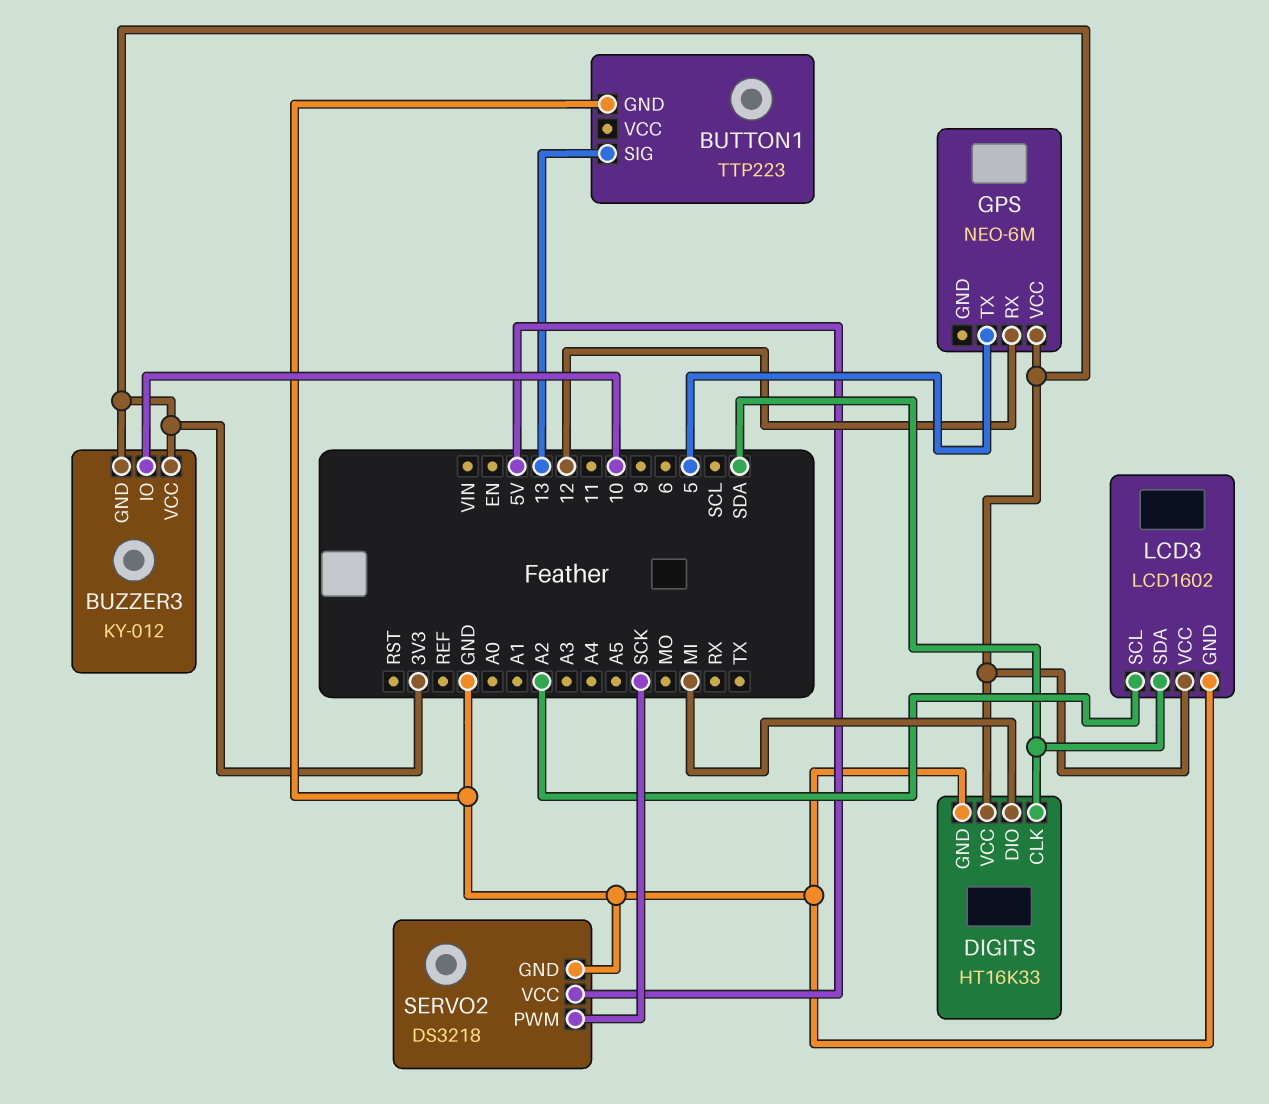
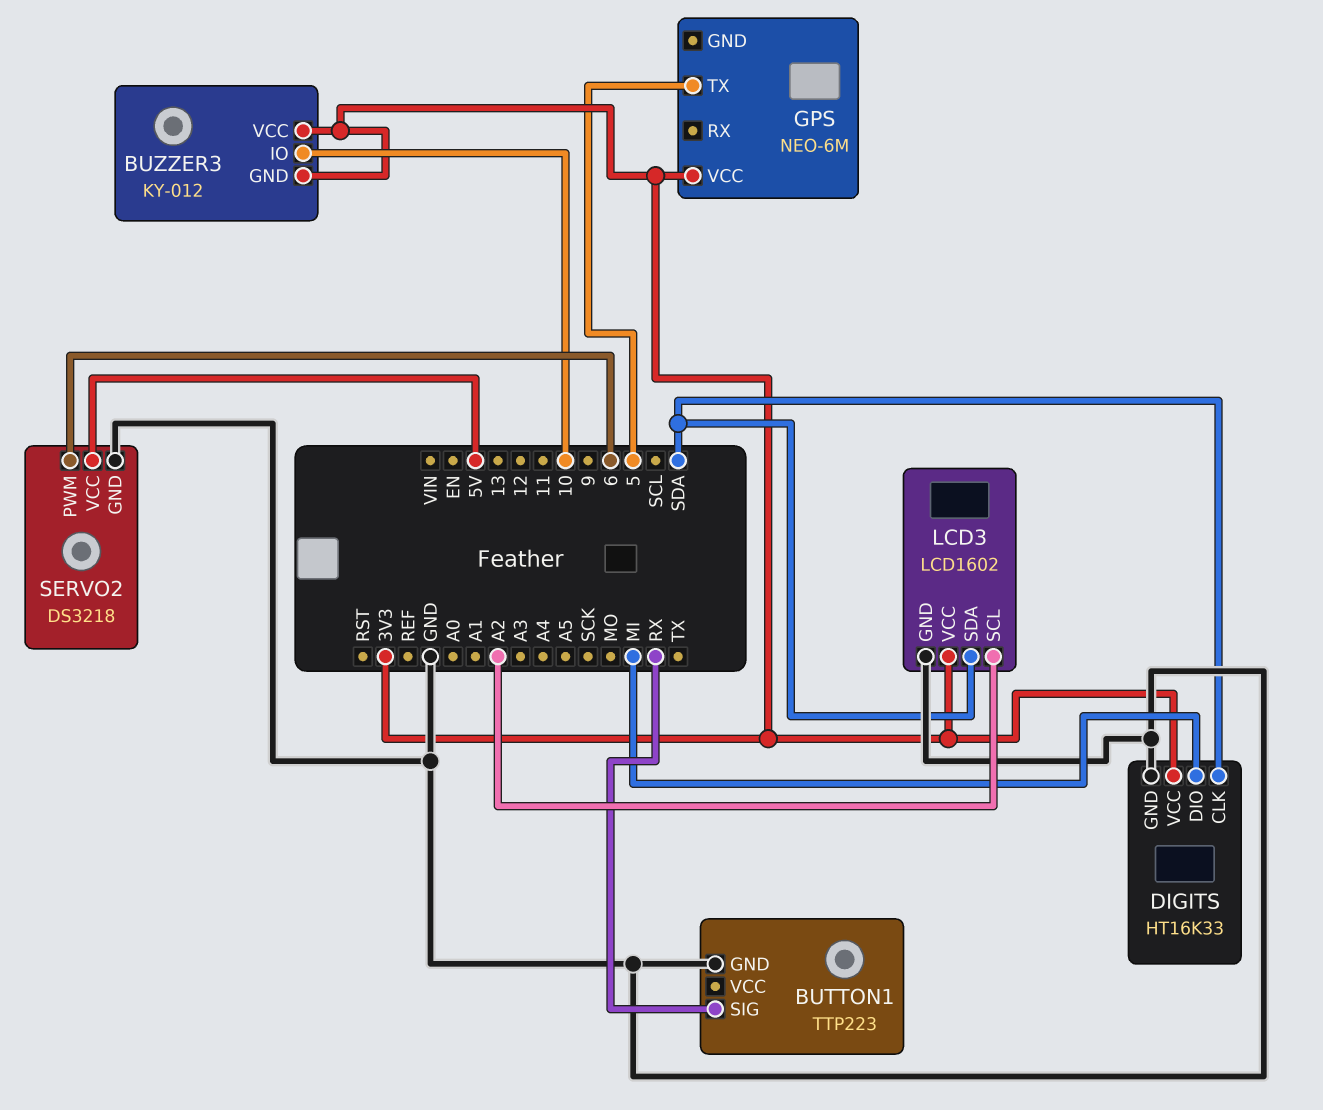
BUTTON1 pin SIG: 13 -> RX
GPS pin RX: 12 -> none
SERVO2 pin PWM: SCK -> 6

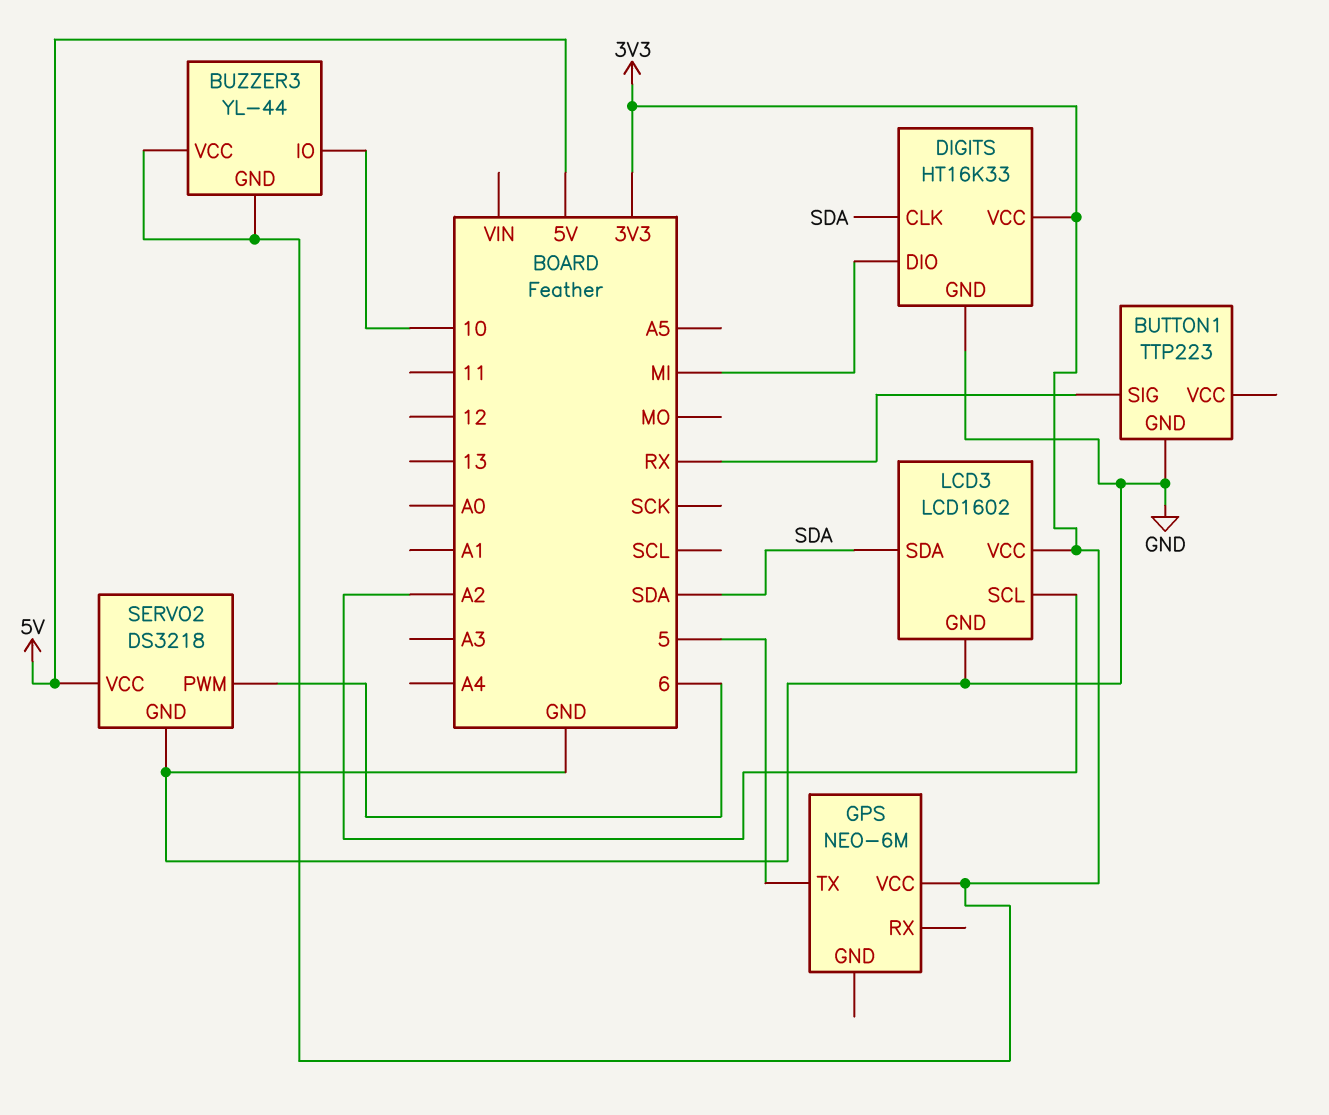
BUZZER3: KY-012 -> YL-44

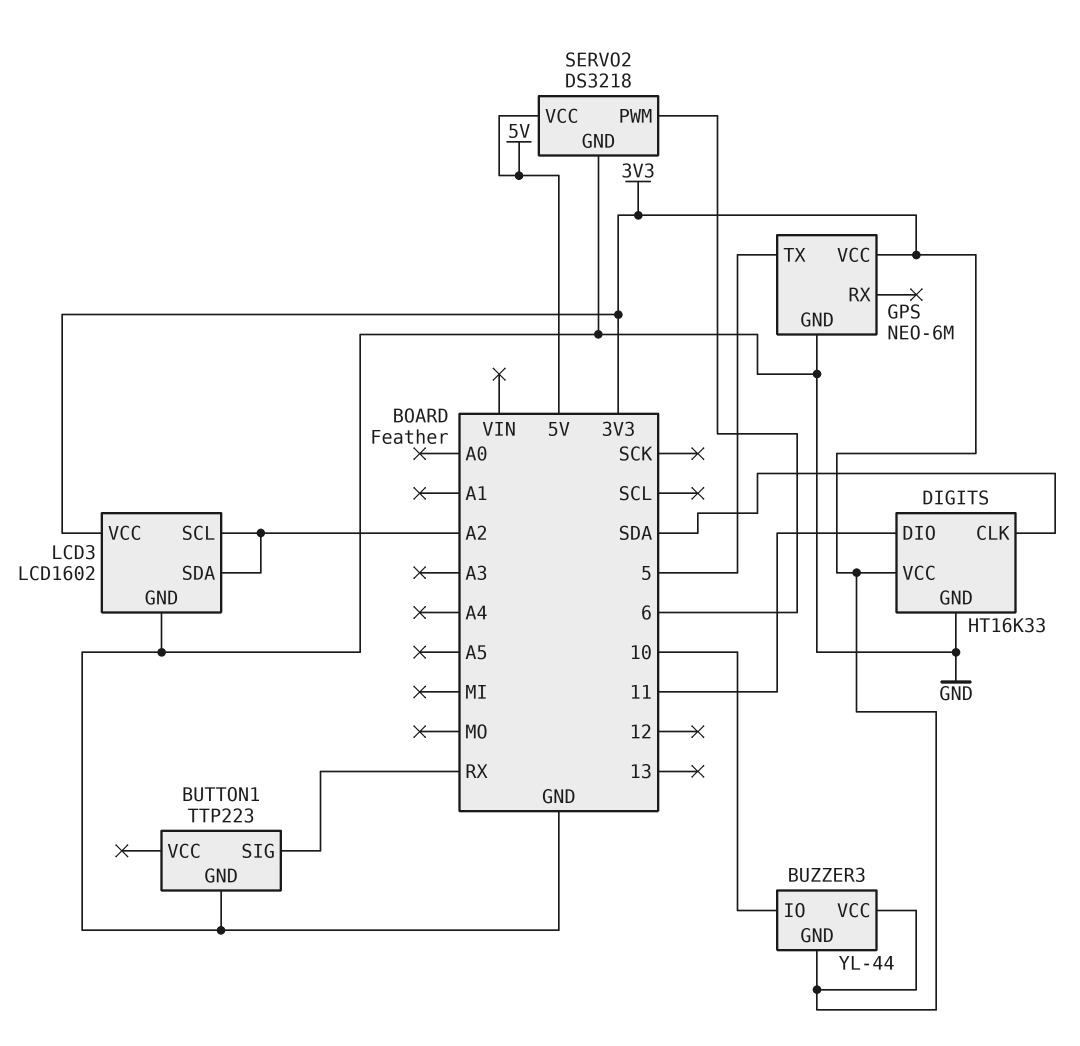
DIGITS pin DIO: MI -> 11
GPS pin GND: none -> GND
LCD3 pin SDA: SDA -> A2

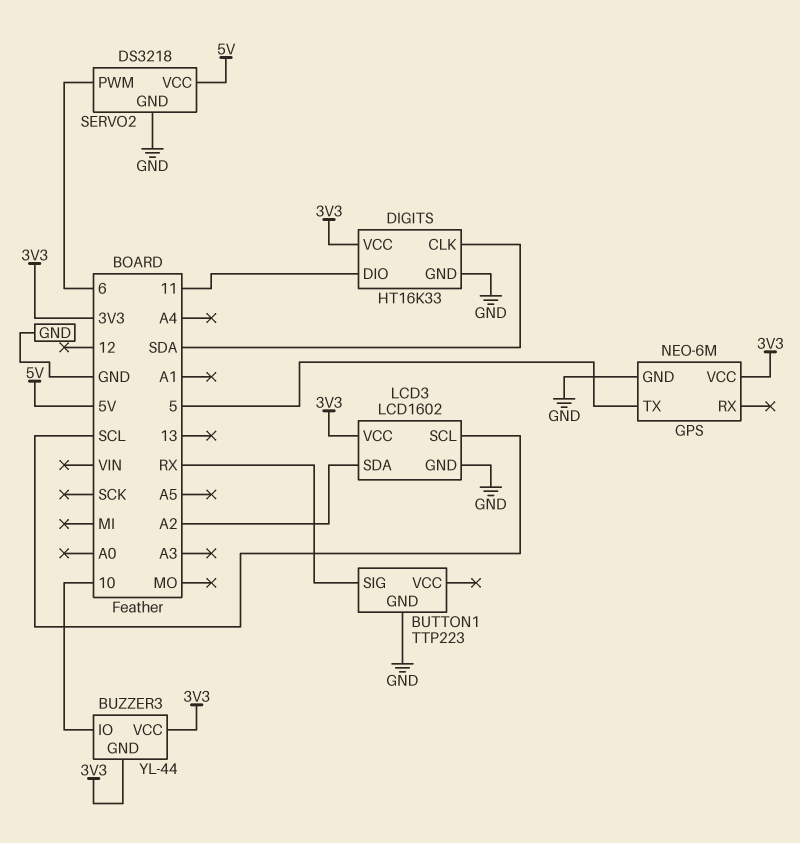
LCD3 pin SCL: A2 -> SCL

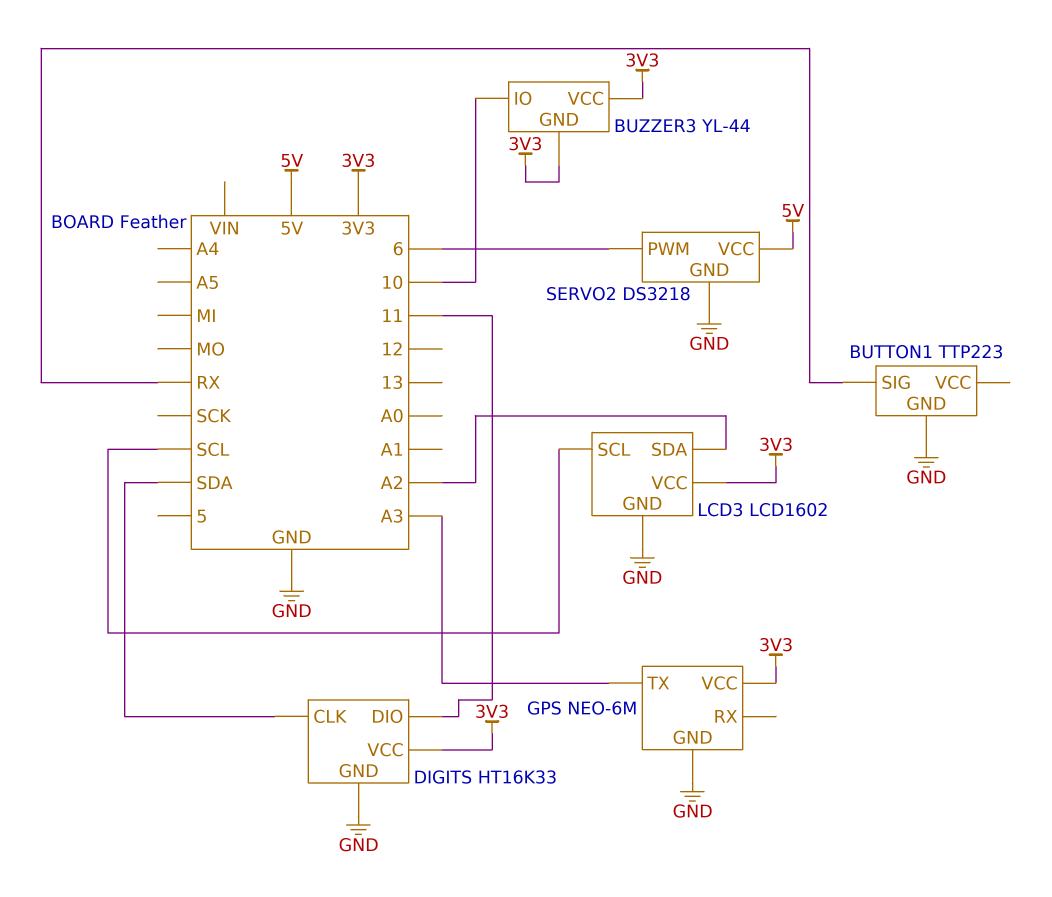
GPS pin TX: 5 -> A3

